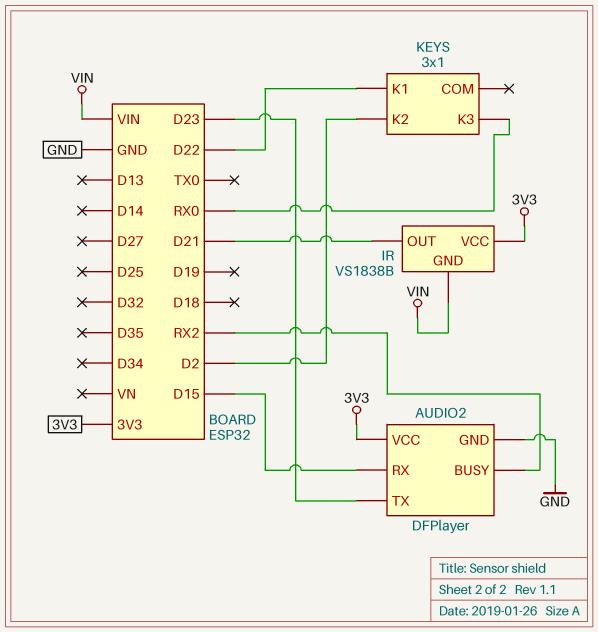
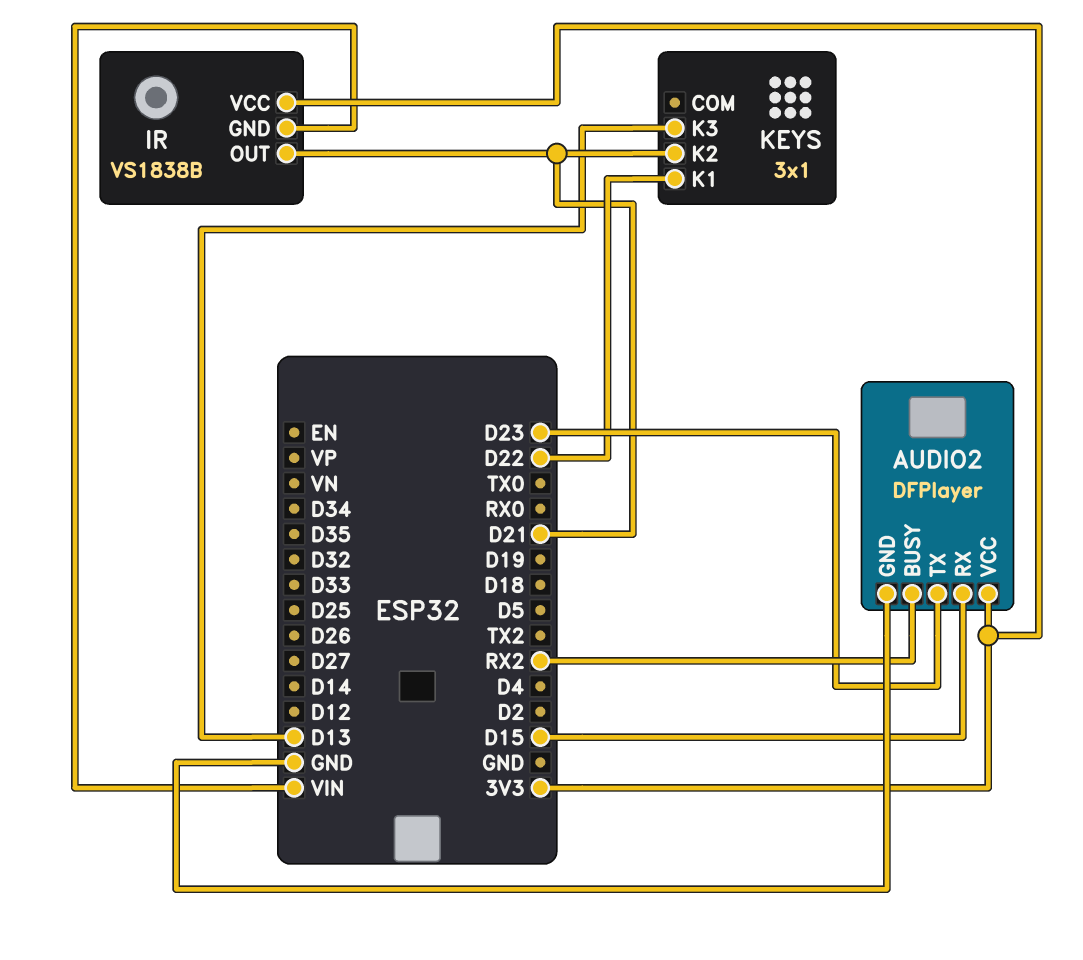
KEYS pin K2: D2 -> D21
KEYS pin K3: RX0 -> D13

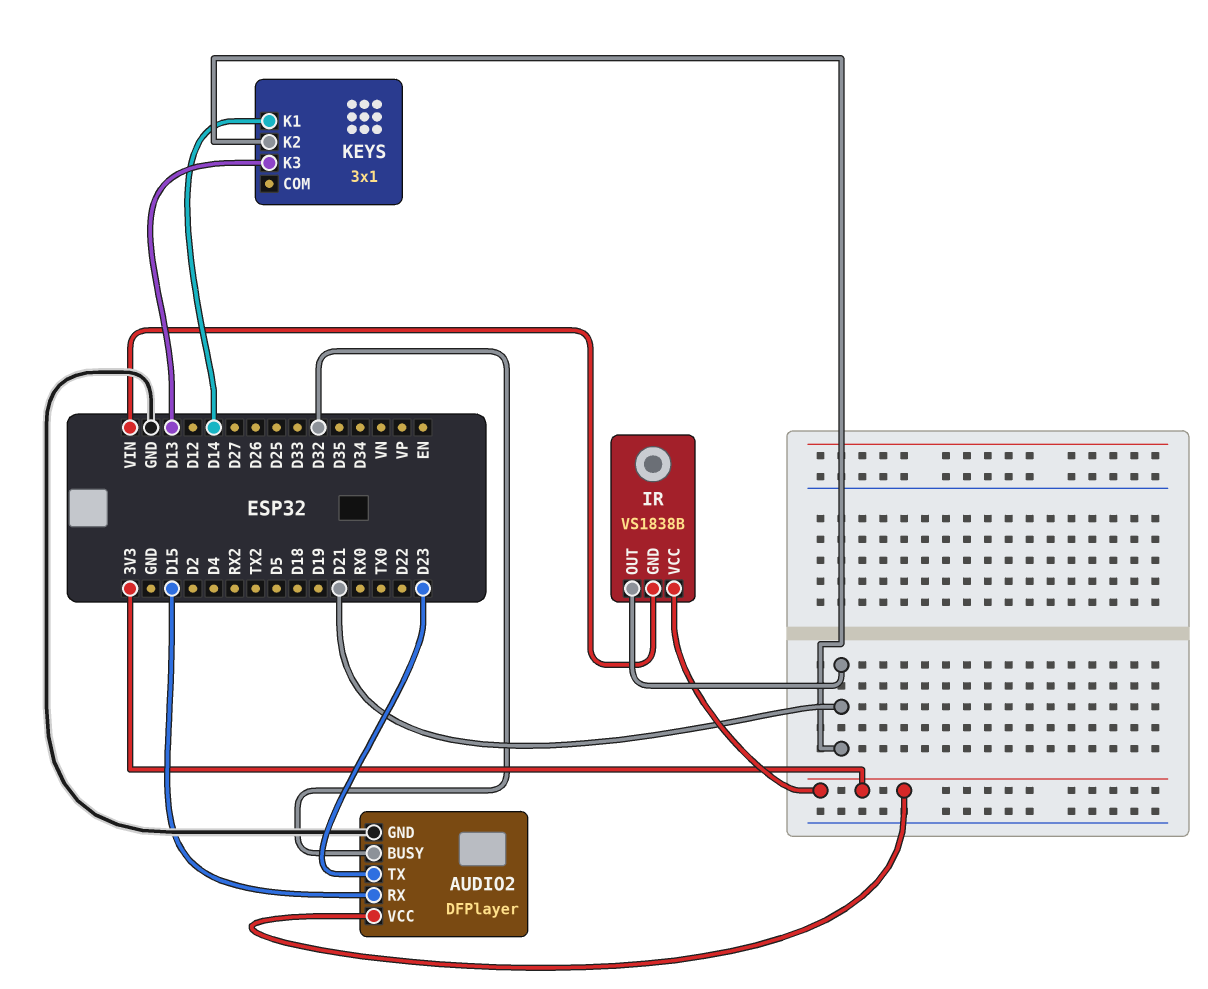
AUDIO2 pin BUSY: RX2 -> D32
KEYS pin K1: D22 -> D14

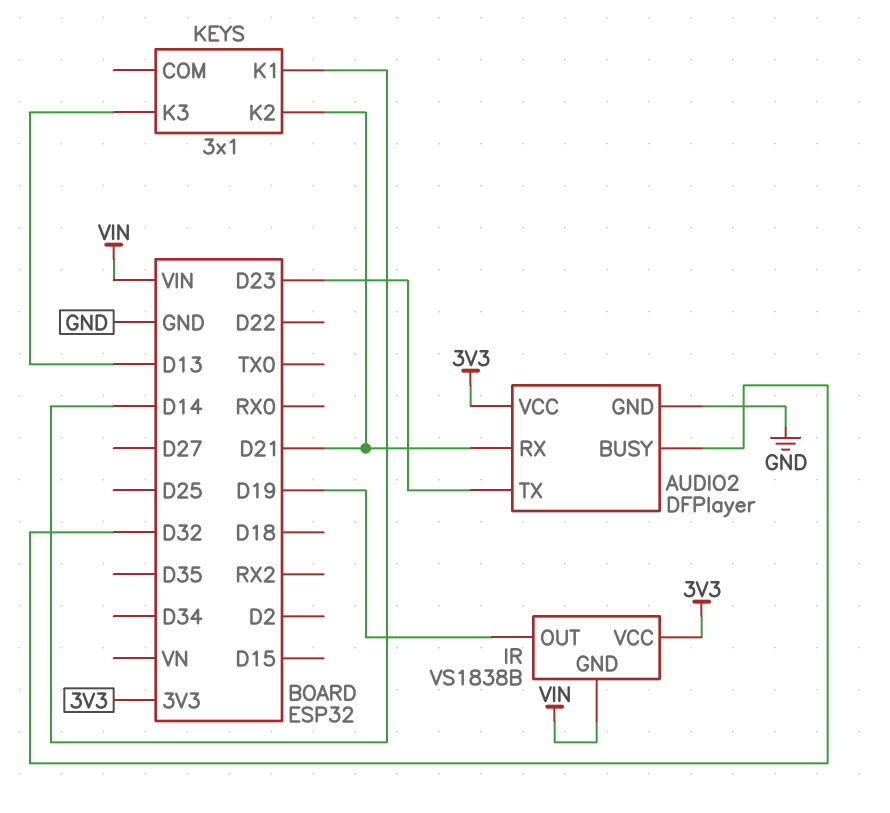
AUDIO2 pin RX: D15 -> D21
IR pin OUT: D21 -> D19

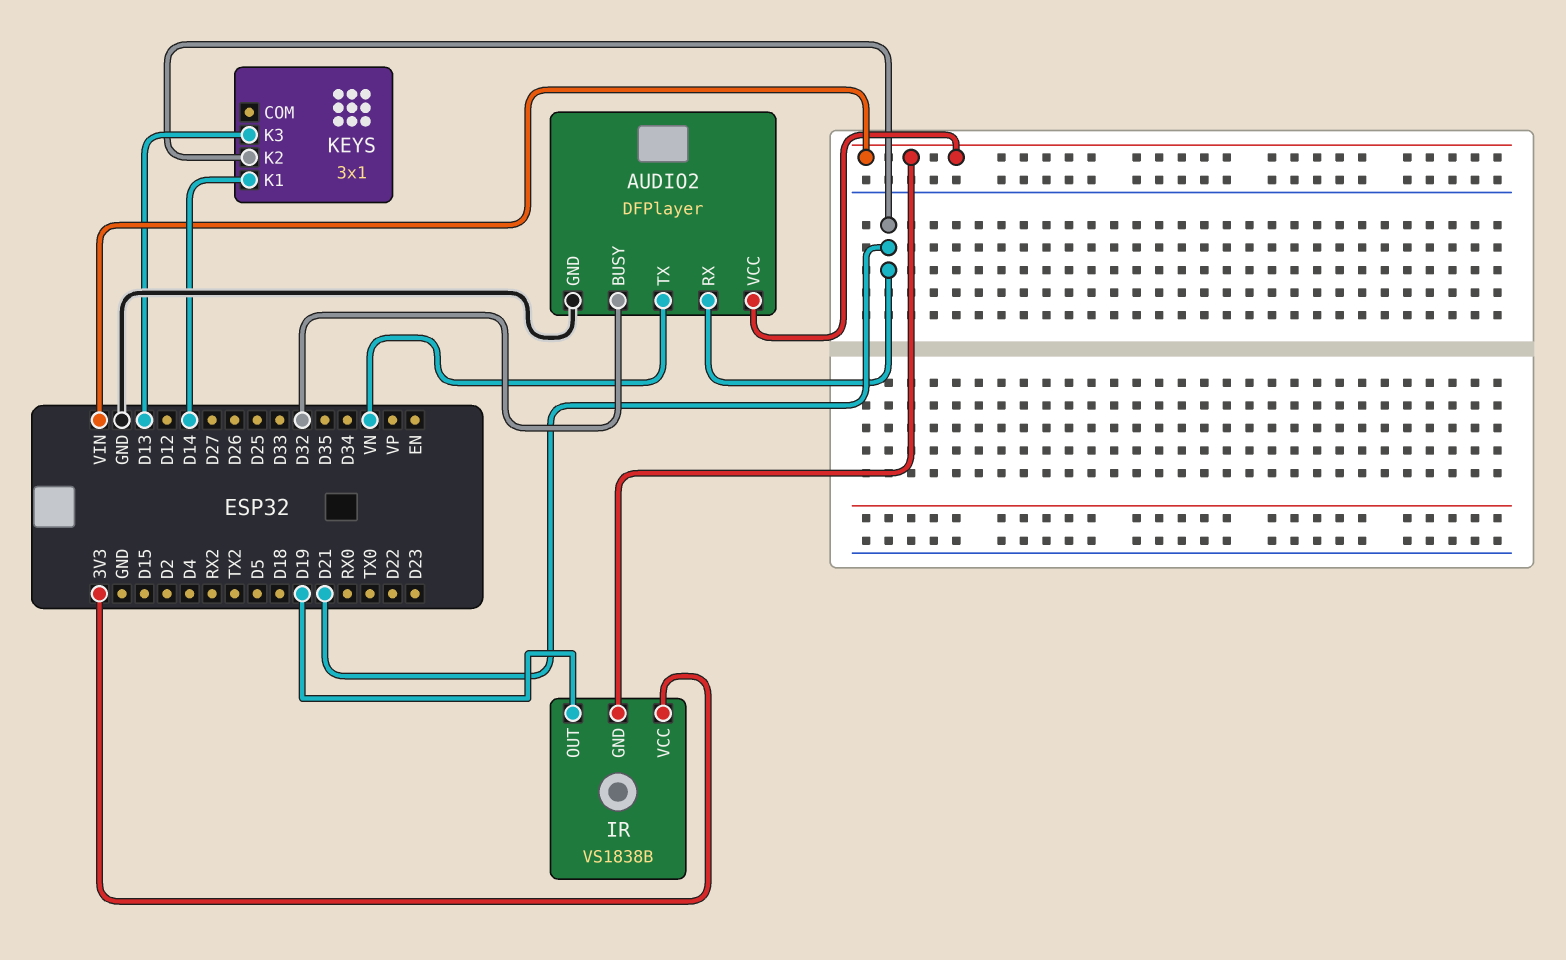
AUDIO2 pin TX: D23 -> VN
AUDIO2 pin VCC: 3V3 -> VIN

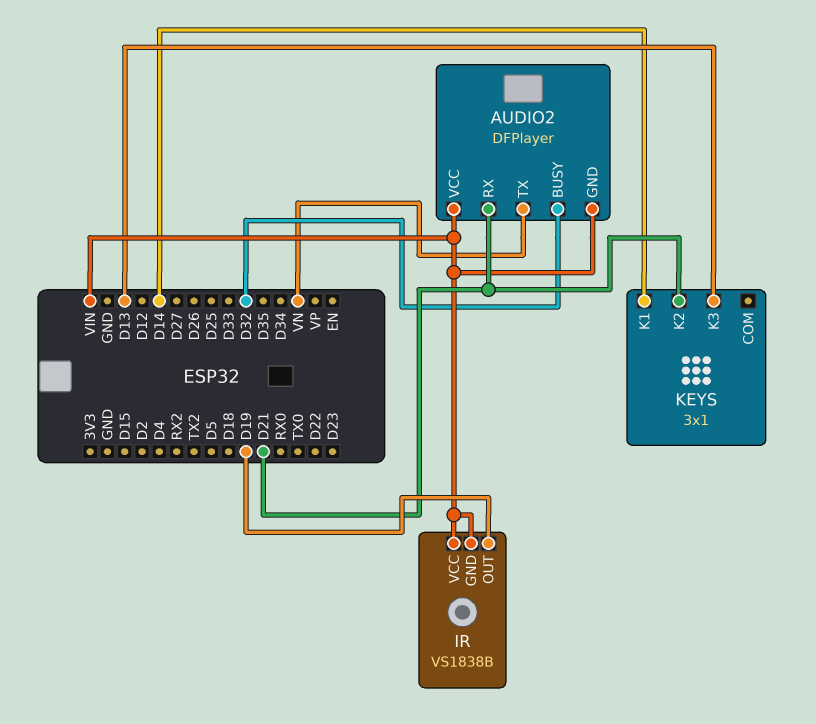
AUDIO2 pin GND: GND -> VIN
IR pin VCC: 3V3 -> VIN

